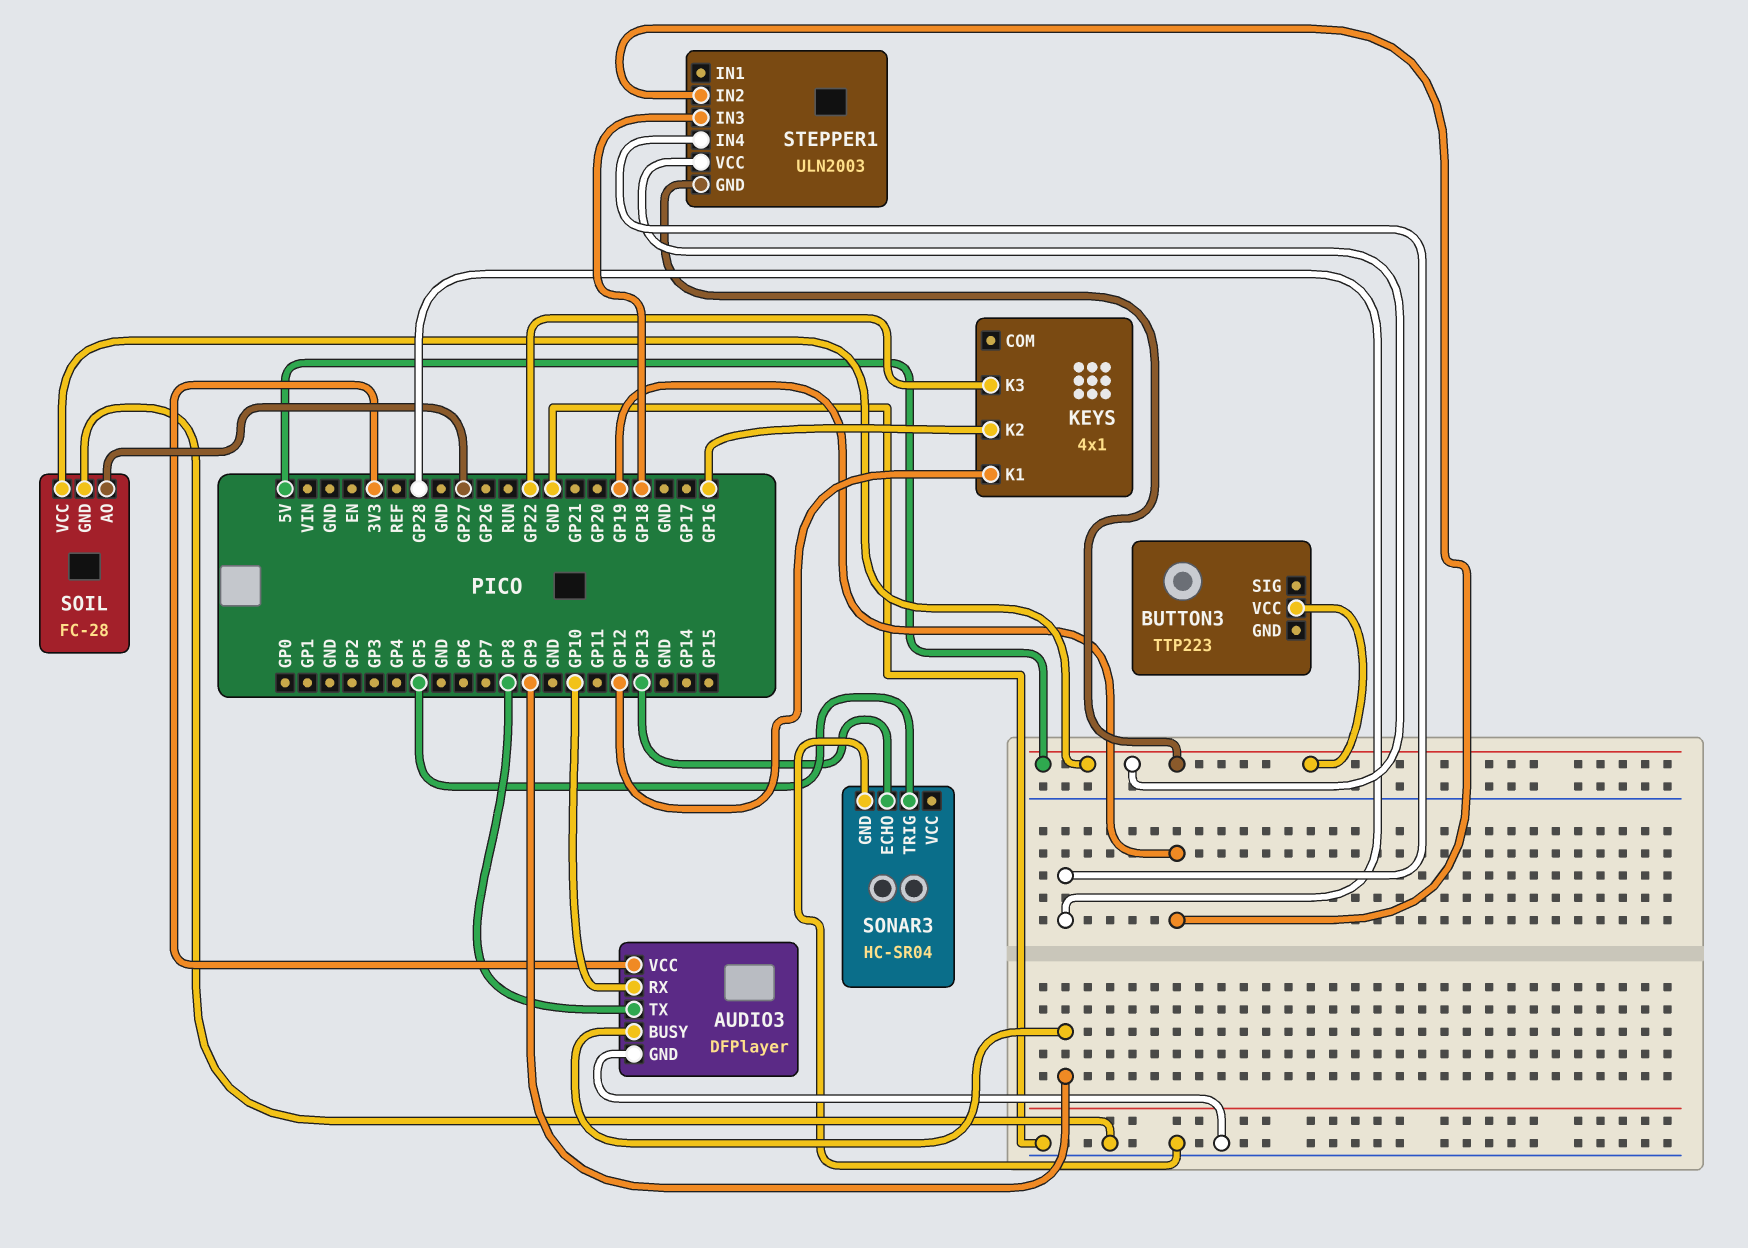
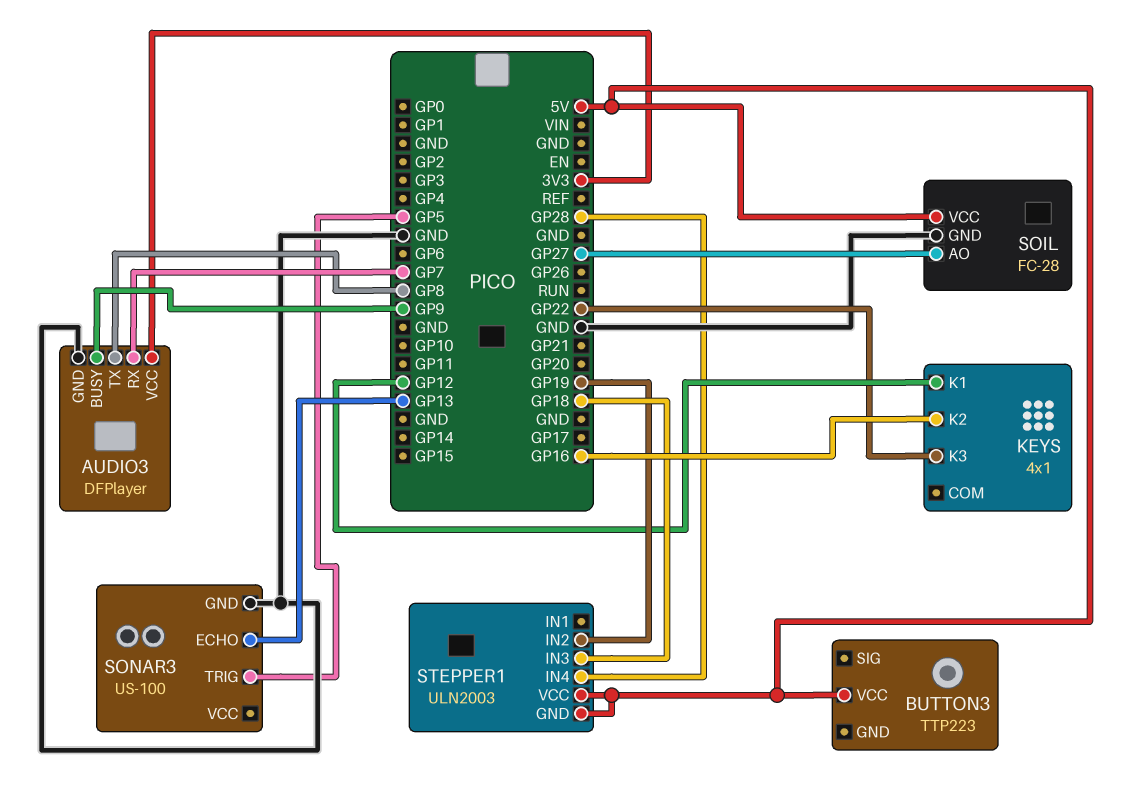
AUDIO3 pin RX: GP10 -> GP7
SONAR3: HC-SR04 -> US-100

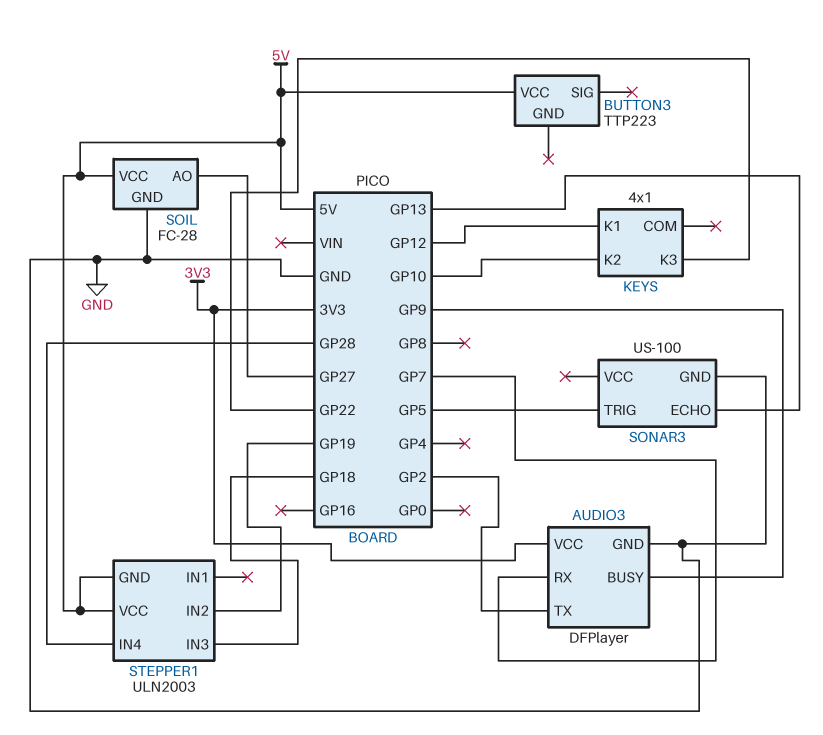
AUDIO3 pin TX: GP8 -> GP2
KEYS pin K2: GP16 -> GP10

